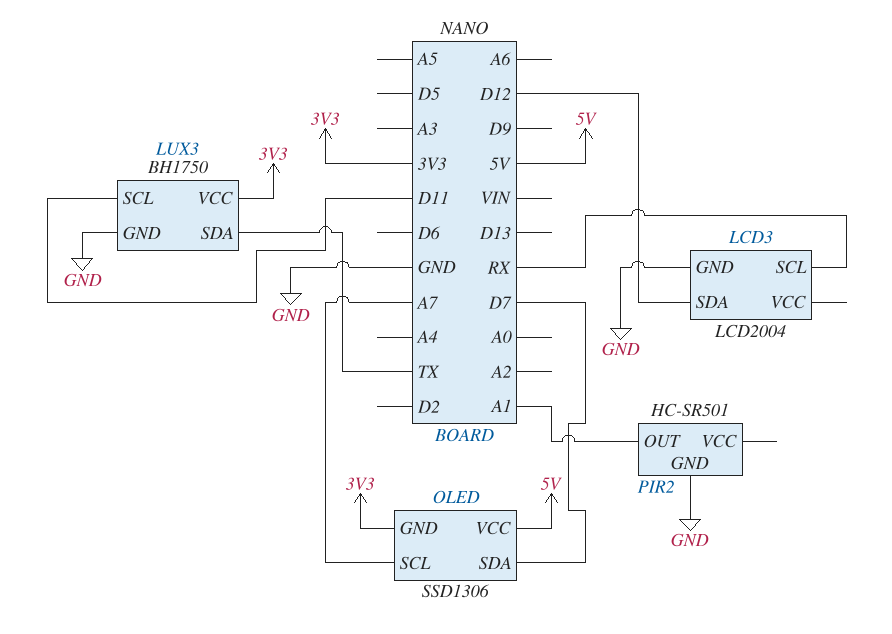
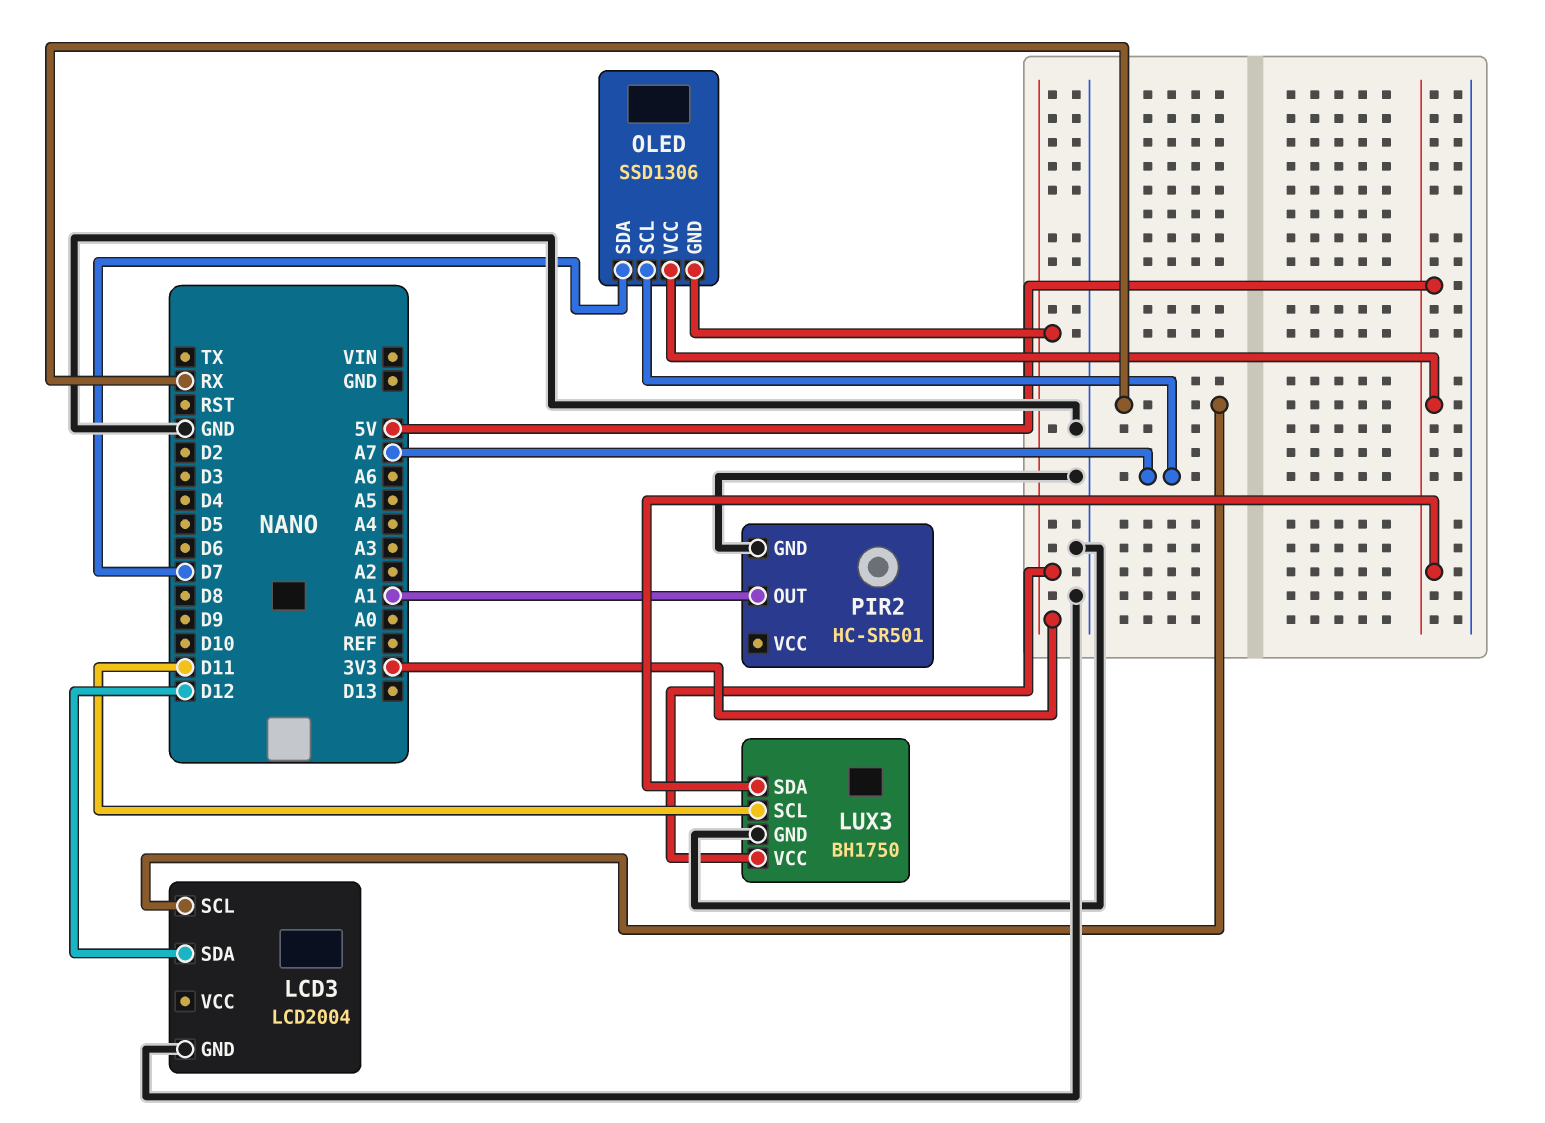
LUX3 pin SDA: TX -> 5V

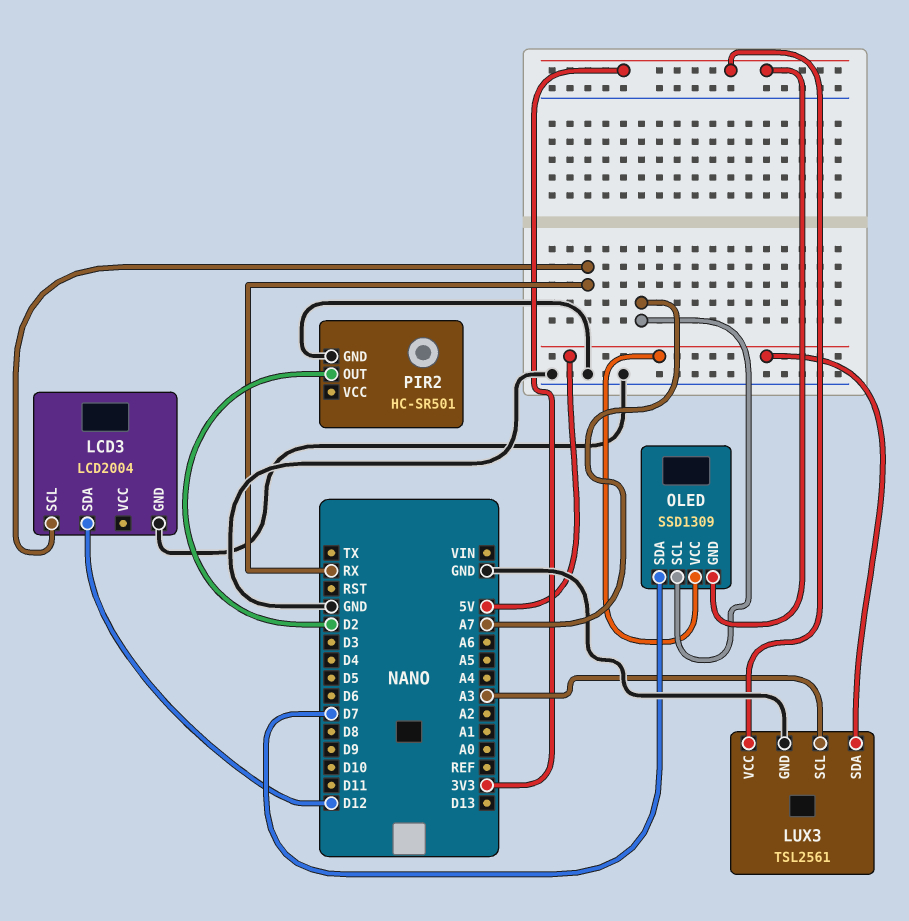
LUX3: BH1750 -> TSL2561
LUX3 pin SCL: D11 -> A3
OLED: SSD1306 -> SSD1309
PIR2 pin OUT: A1 -> D2

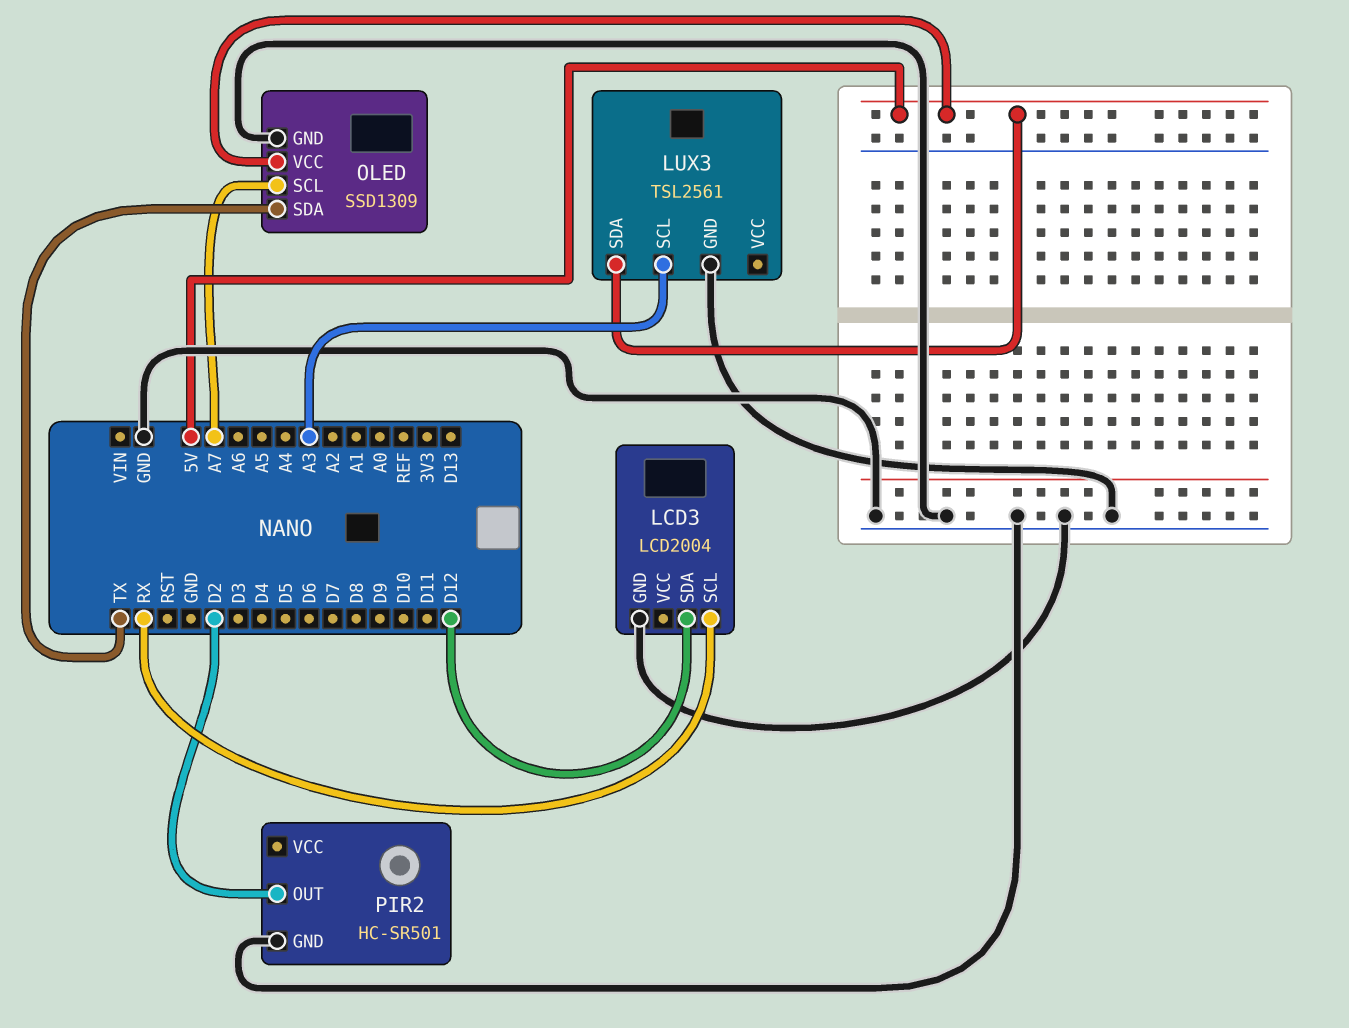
LUX3 pin VCC: 3V3 -> none
OLED pin GND: 3V3 -> GND
OLED pin SDA: D7 -> TX

